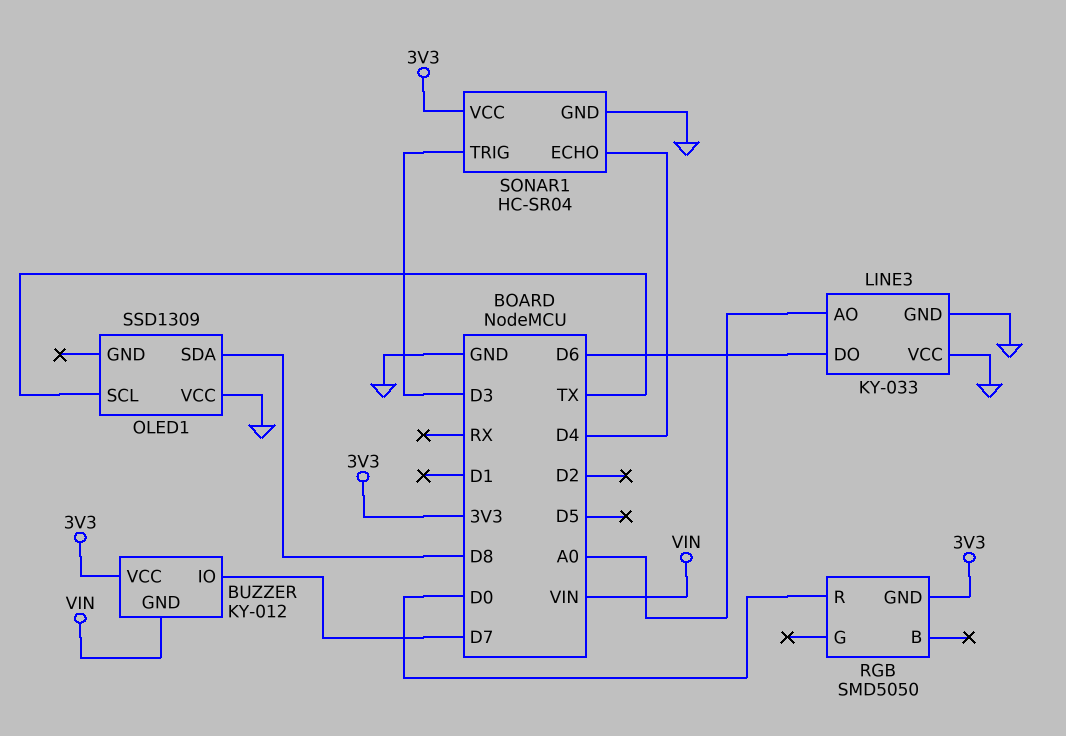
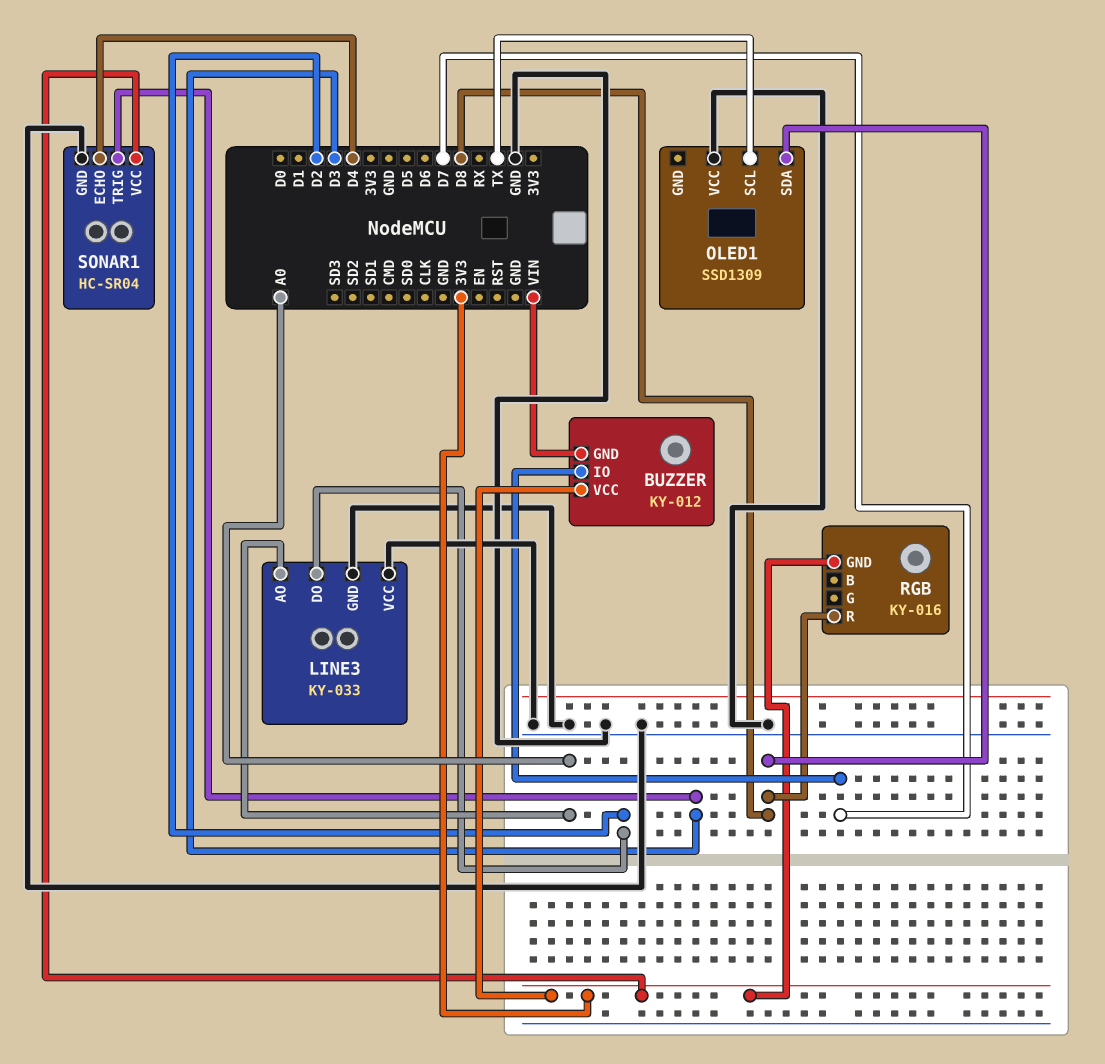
LINE3 pin DO: D6 -> D2
RGB: SMD5050 -> KY-016
RGB pin R: D0 -> D8

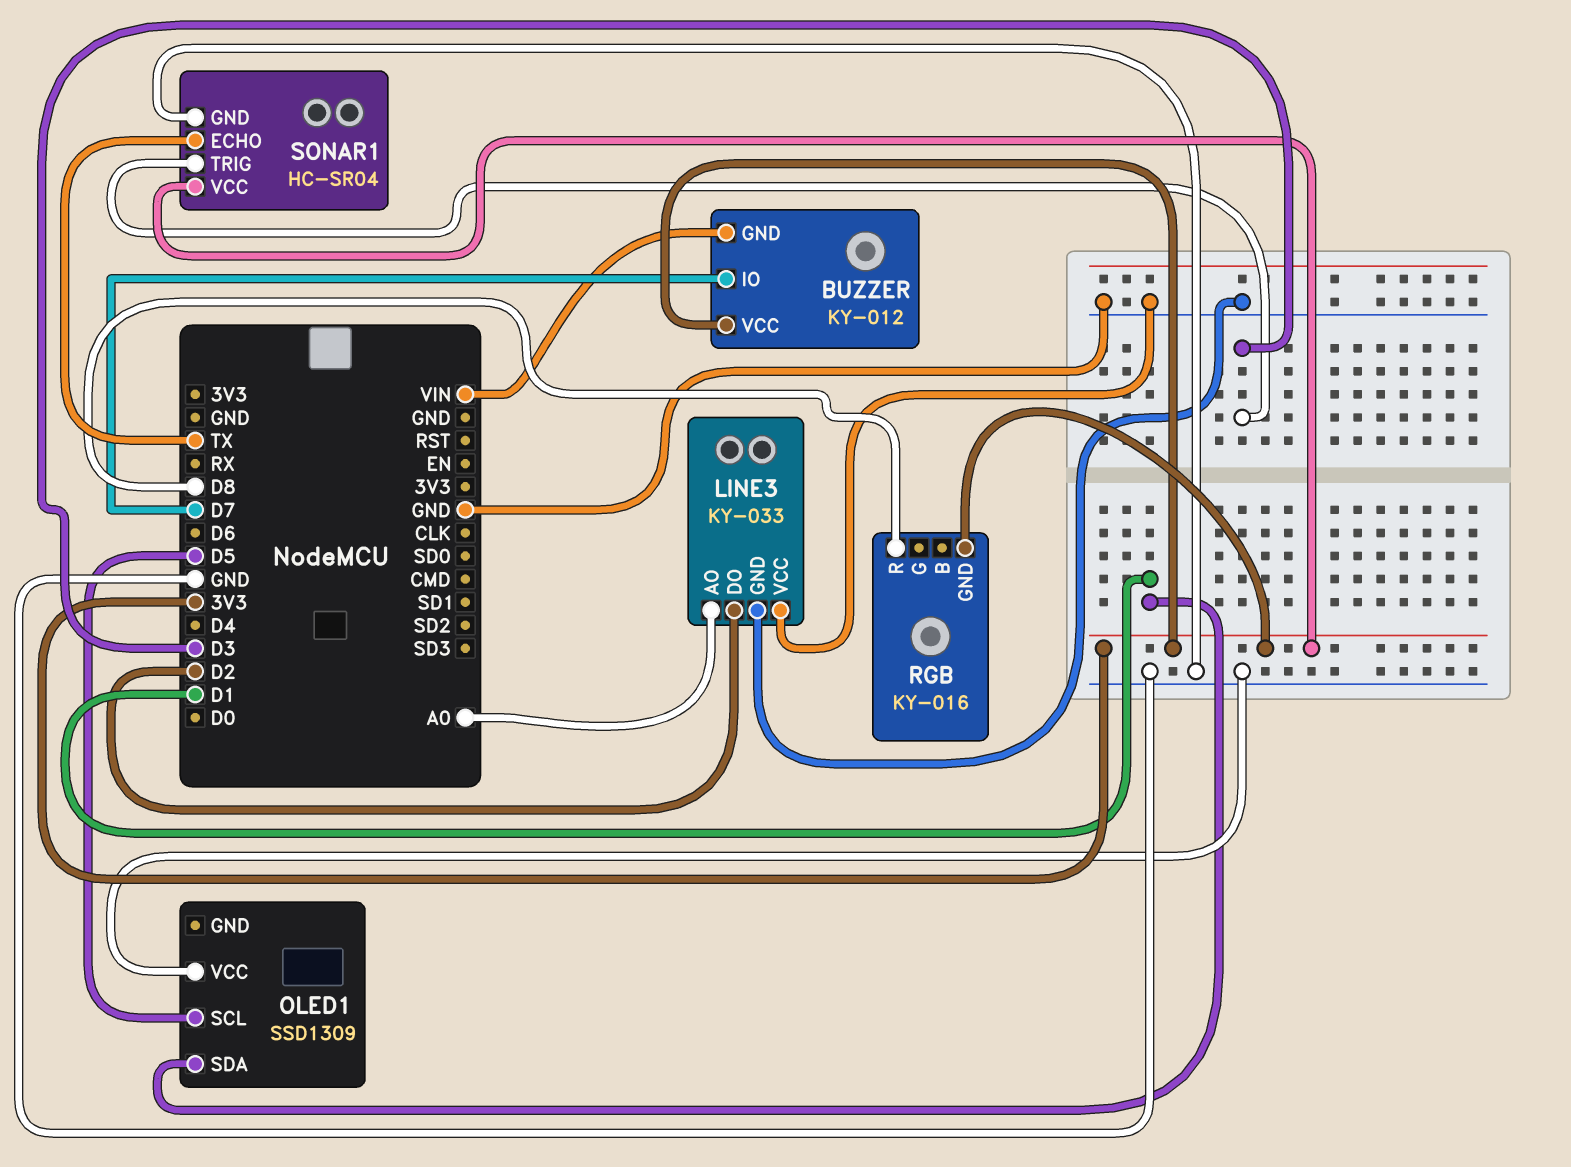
OLED1 pin SCL: TX -> D5
OLED1 pin SDA: D8 -> D1
SONAR1 pin ECHO: D4 -> TX

